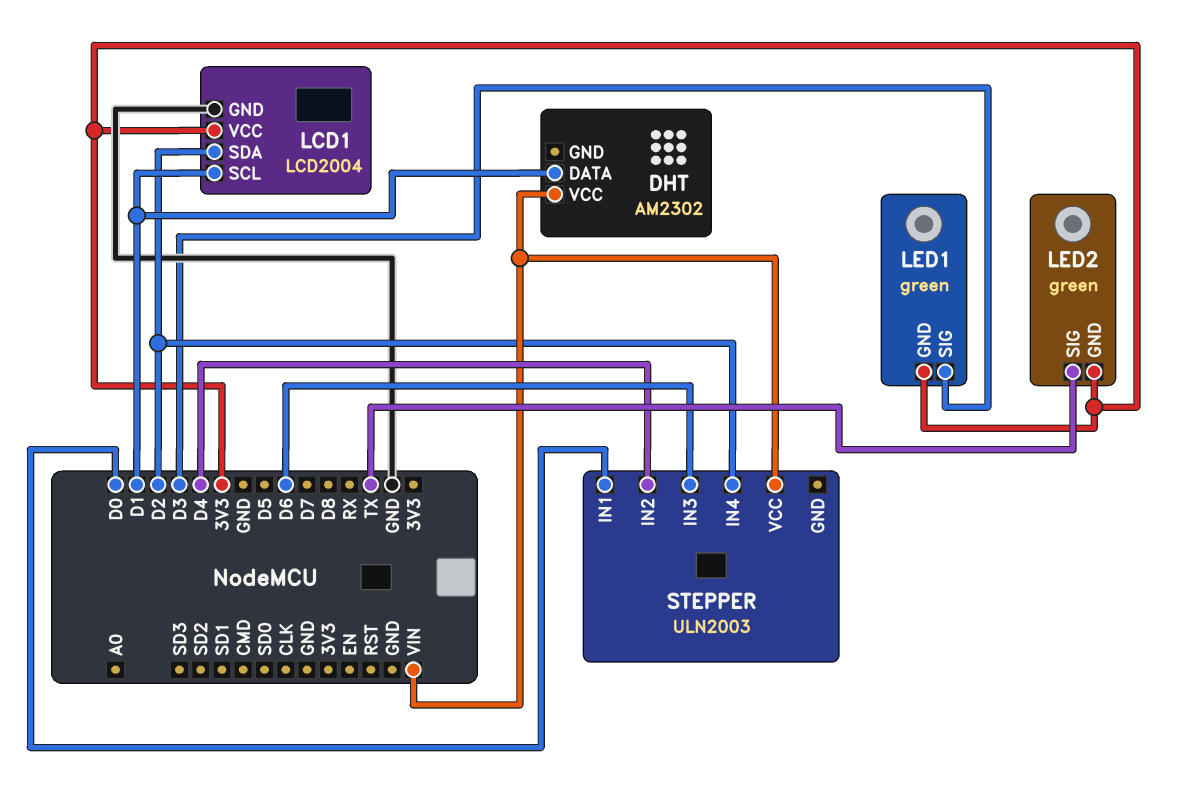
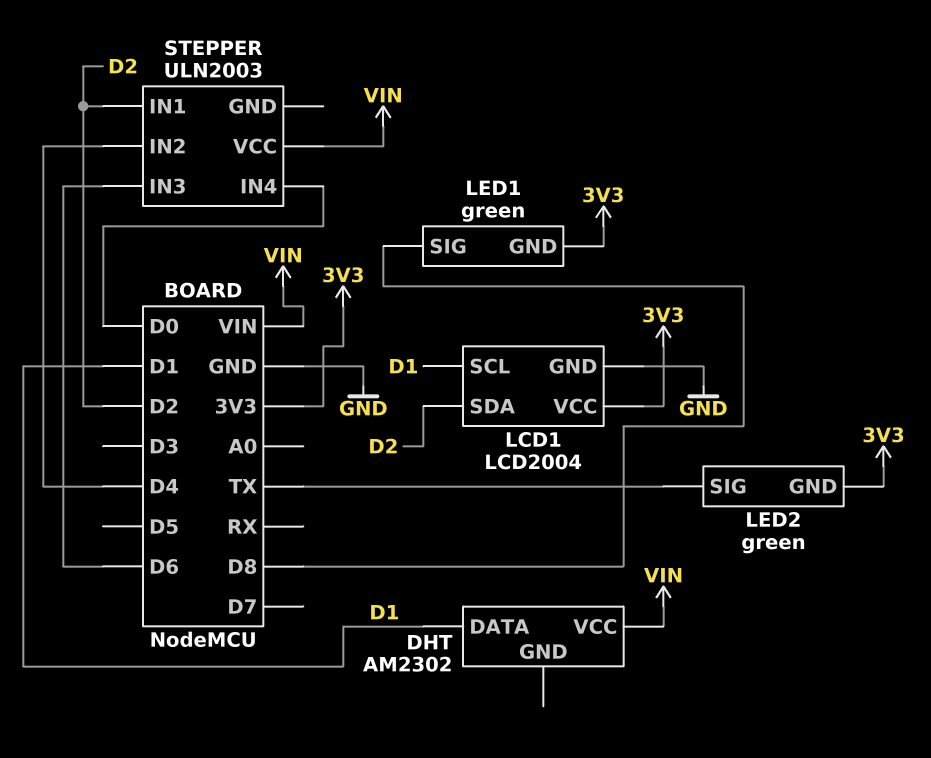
LED1 pin SIG: D3 -> D8
STEPPER pin IN1: D0 -> D2
STEPPER pin IN4: D2 -> D0

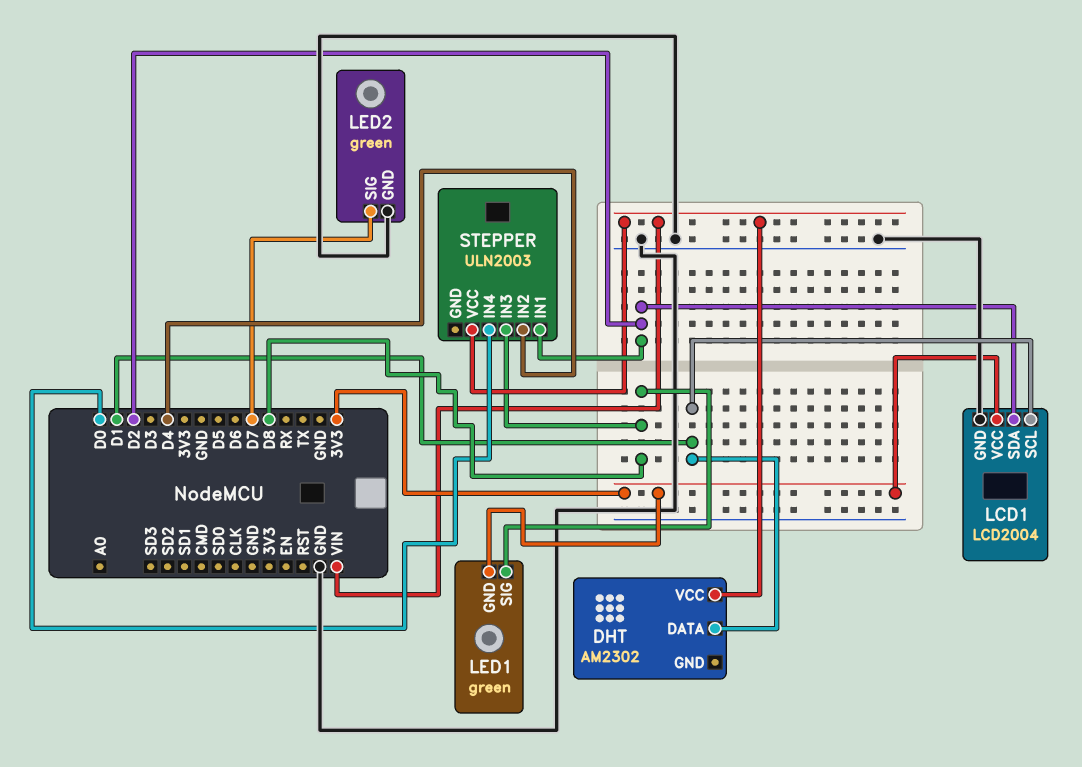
LED2 pin GND: 3V3 -> GND
LED2 pin SIG: TX -> D7
STEPPER pin IN3: D6 -> D8

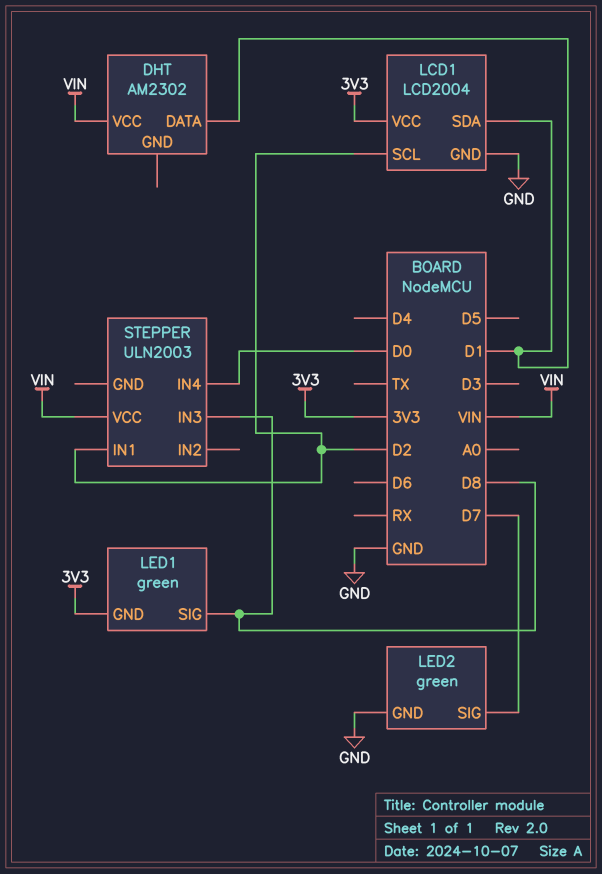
LCD1 pin SCL: D1 -> D2
LCD1 pin SDA: D2 -> D1
STEPPER pin IN2: D4 -> none

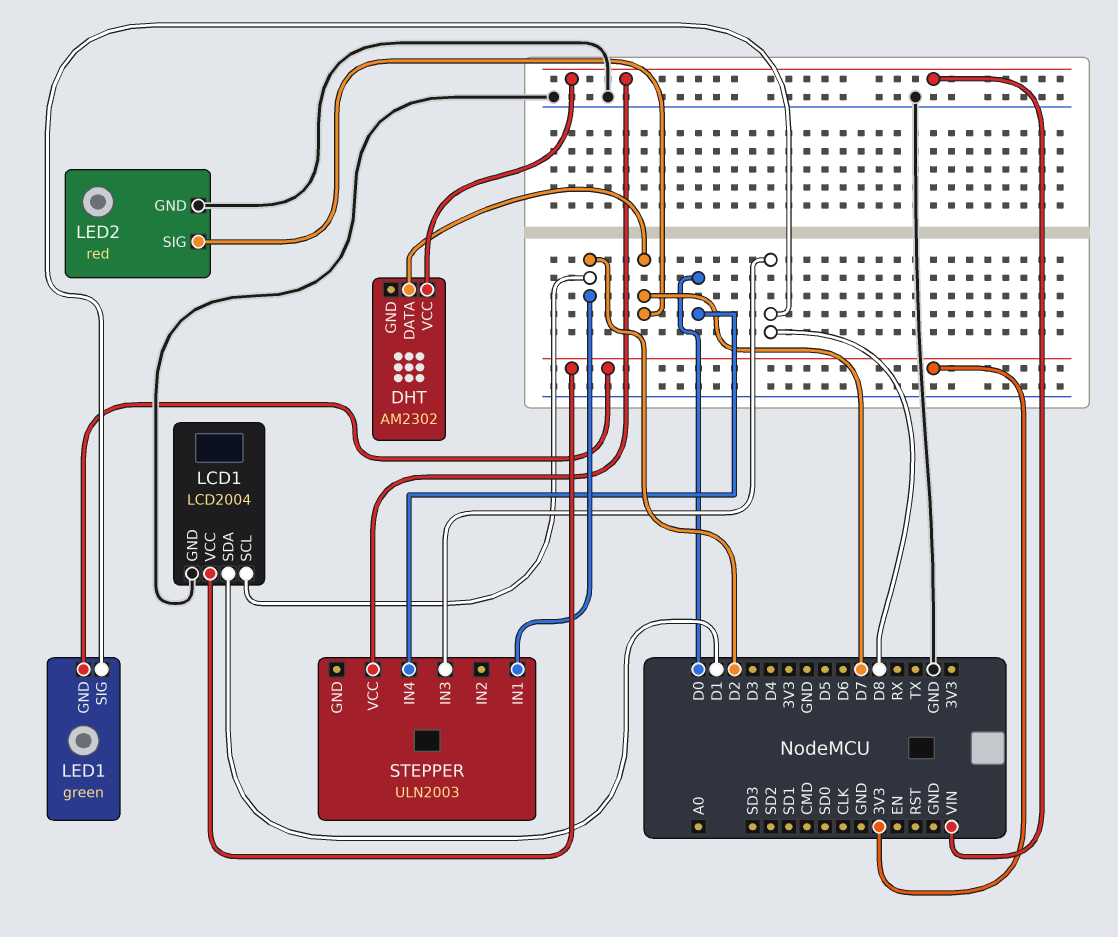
DHT pin DATA: D1 -> D7
LED2: green -> red

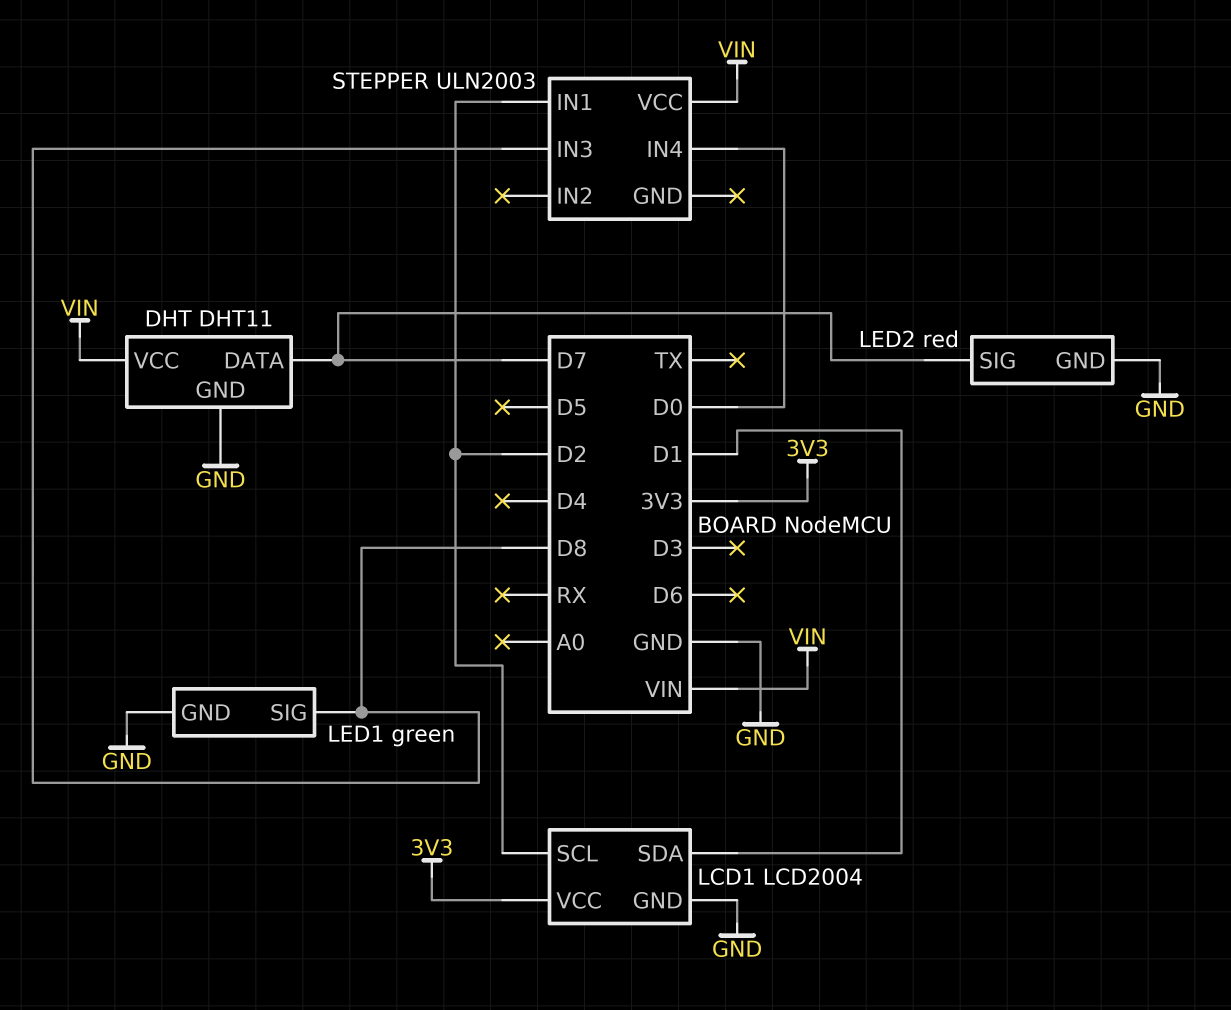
DHT: AM2302 -> DHT11
DHT pin GND: none -> GND
LED1 pin GND: 3V3 -> GND

